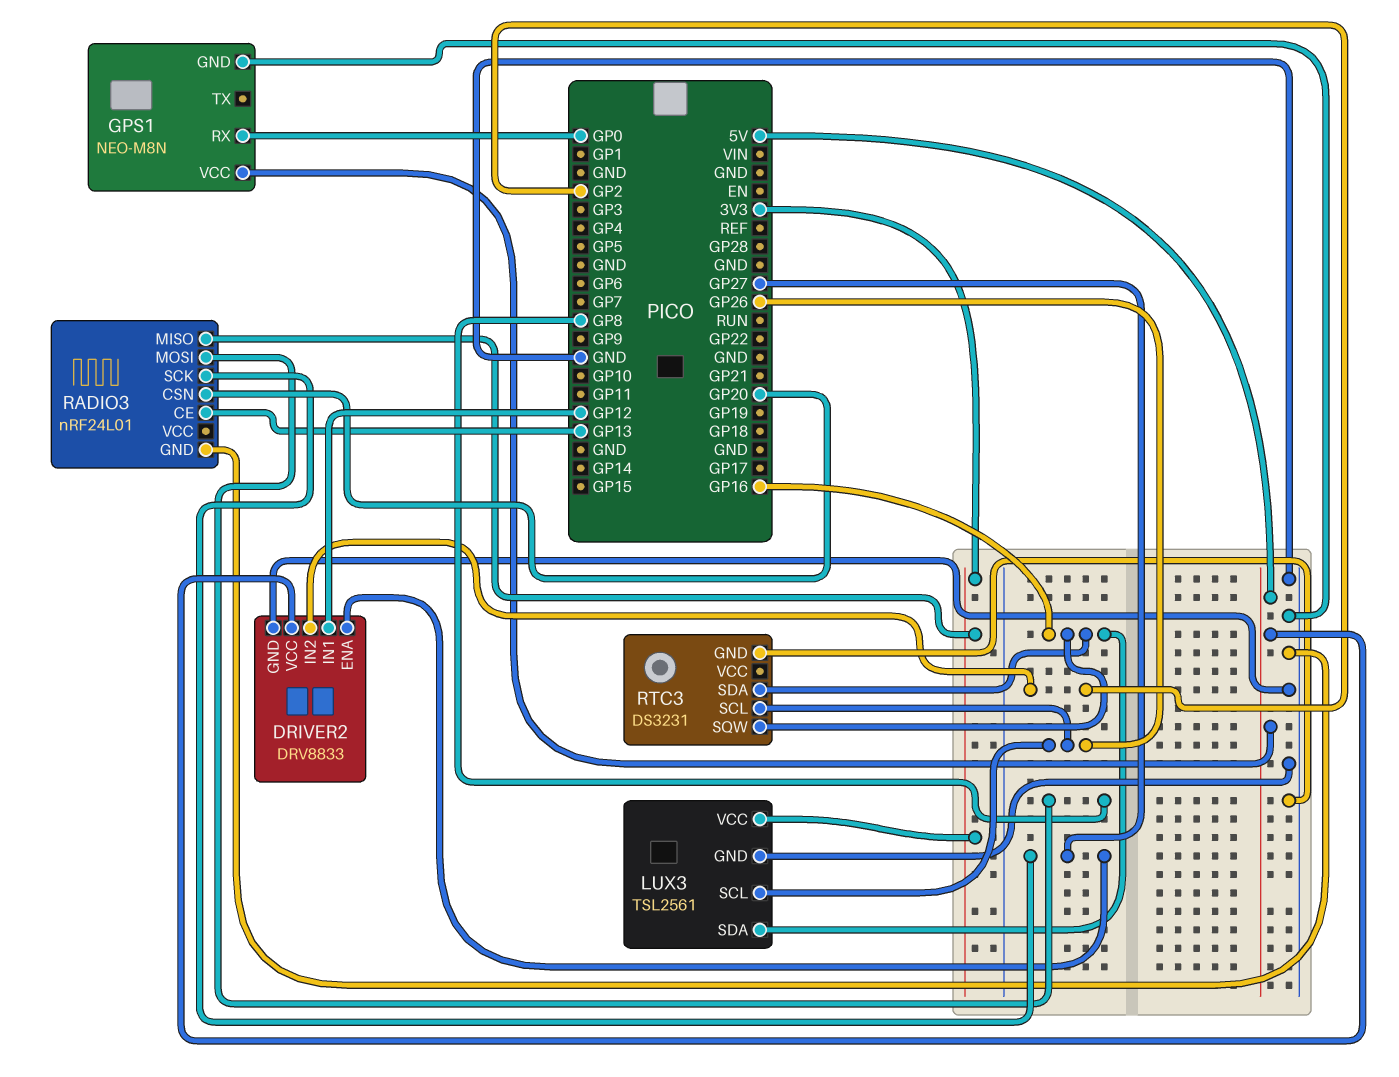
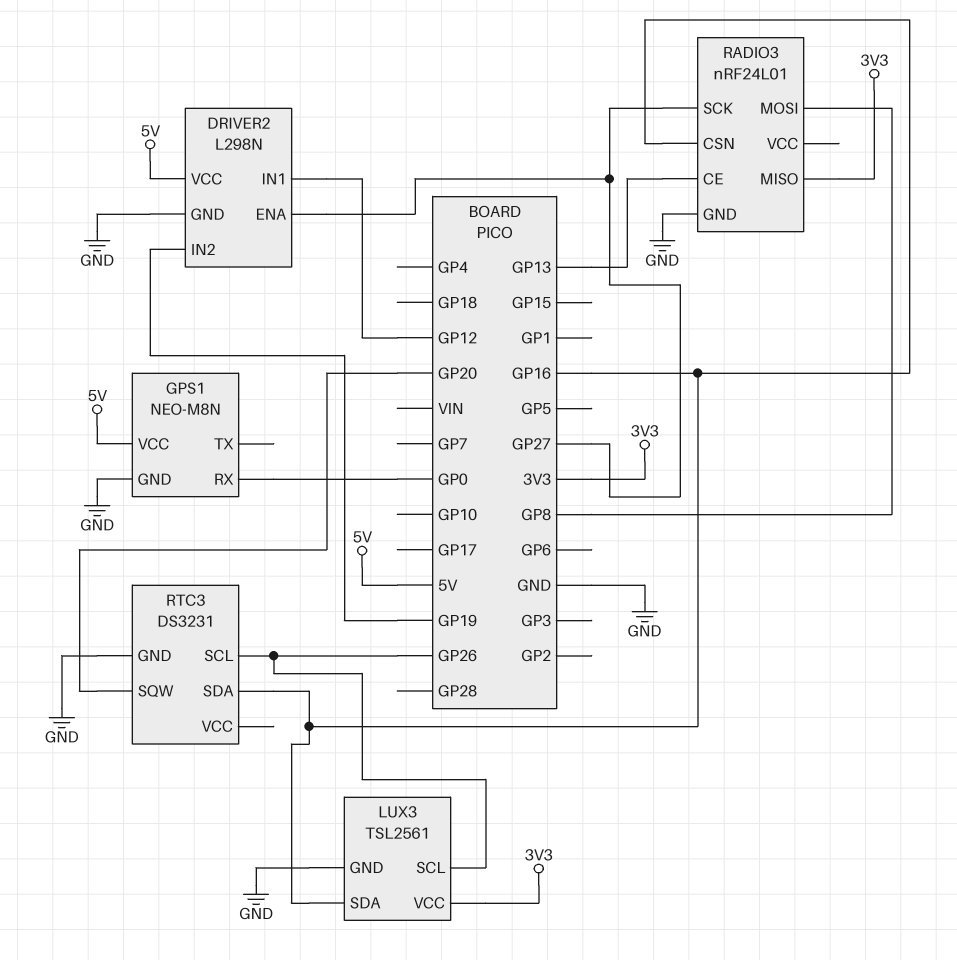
DRIVER2: DRV8833 -> L298N
DRIVER2 pin IN2: GP2 -> GP19
RADIO3 pin CSN: GP20 -> GP16
RTC3 pin SQW: GP16 -> GP20

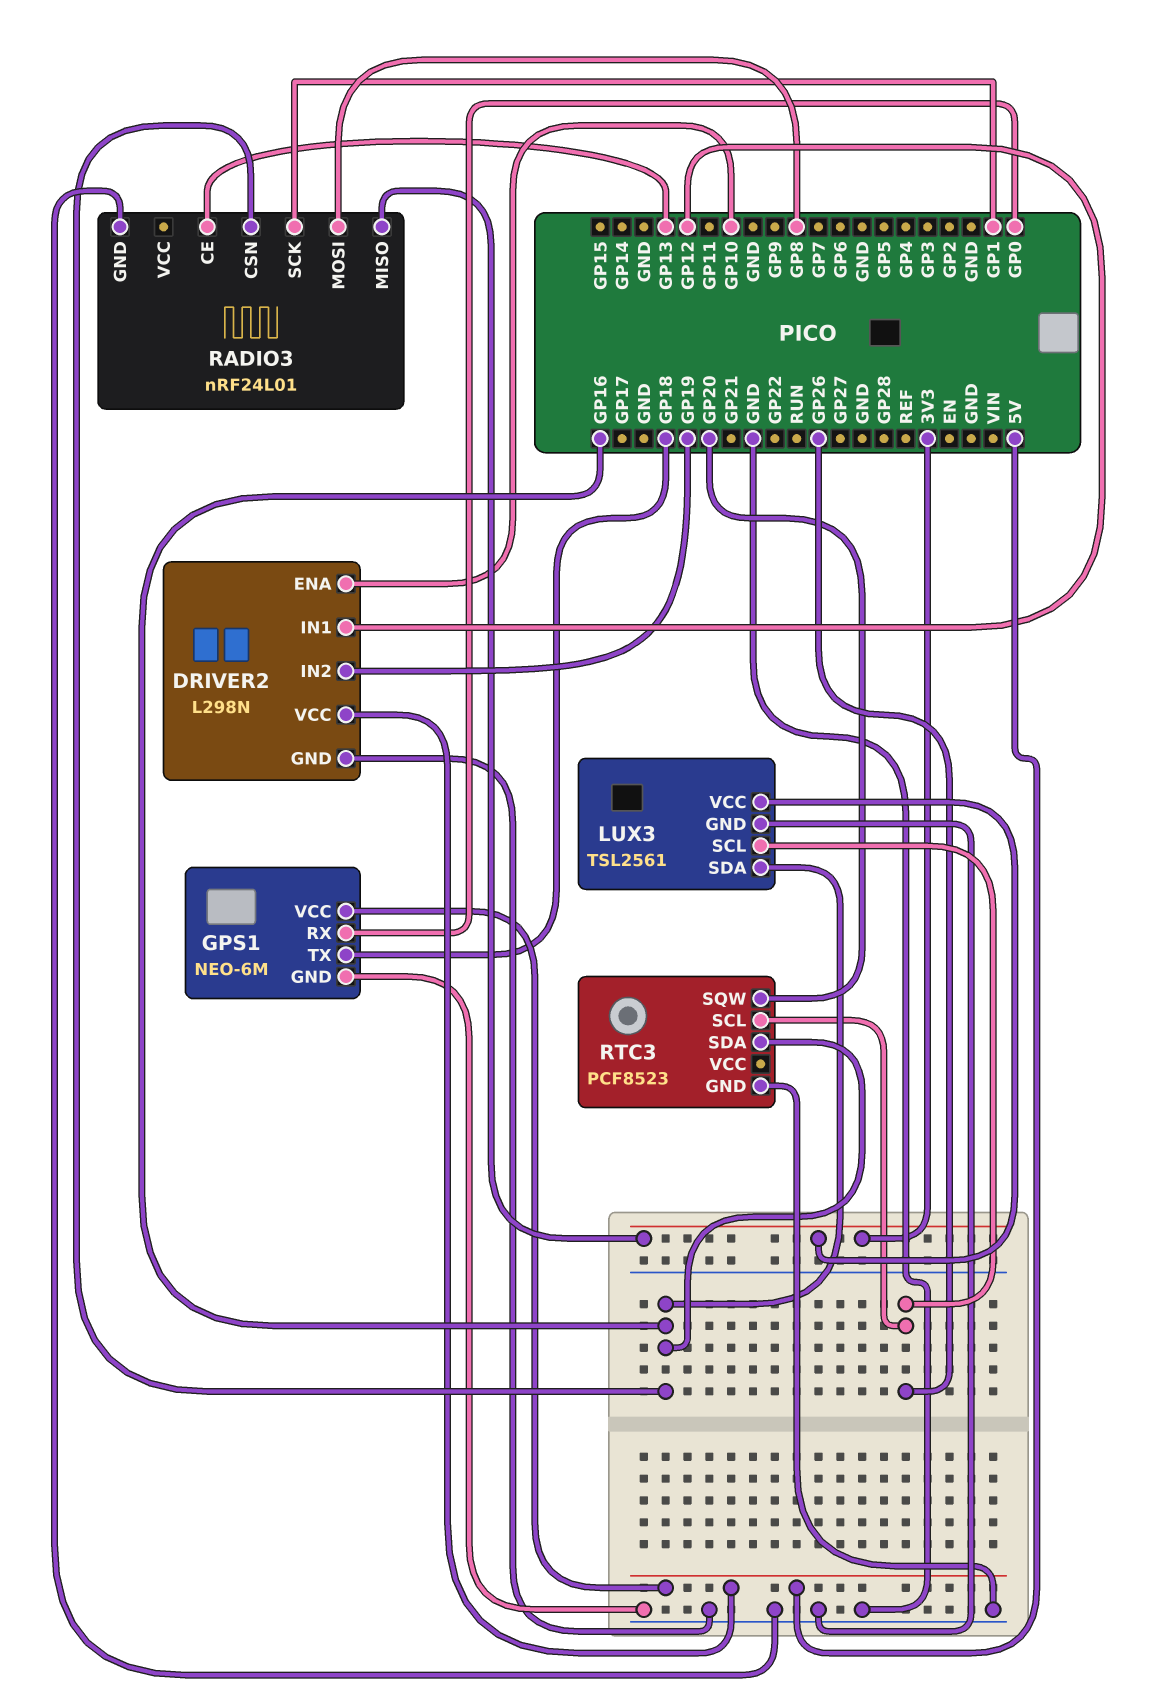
DRIVER2 pin ENA: GP27 -> GP10
GPS1: NEO-M8N -> NEO-6M
GPS1 pin TX: none -> GP18
RADIO3 pin SCK: GP27 -> GP1
RTC3: DS3231 -> PCF8523

